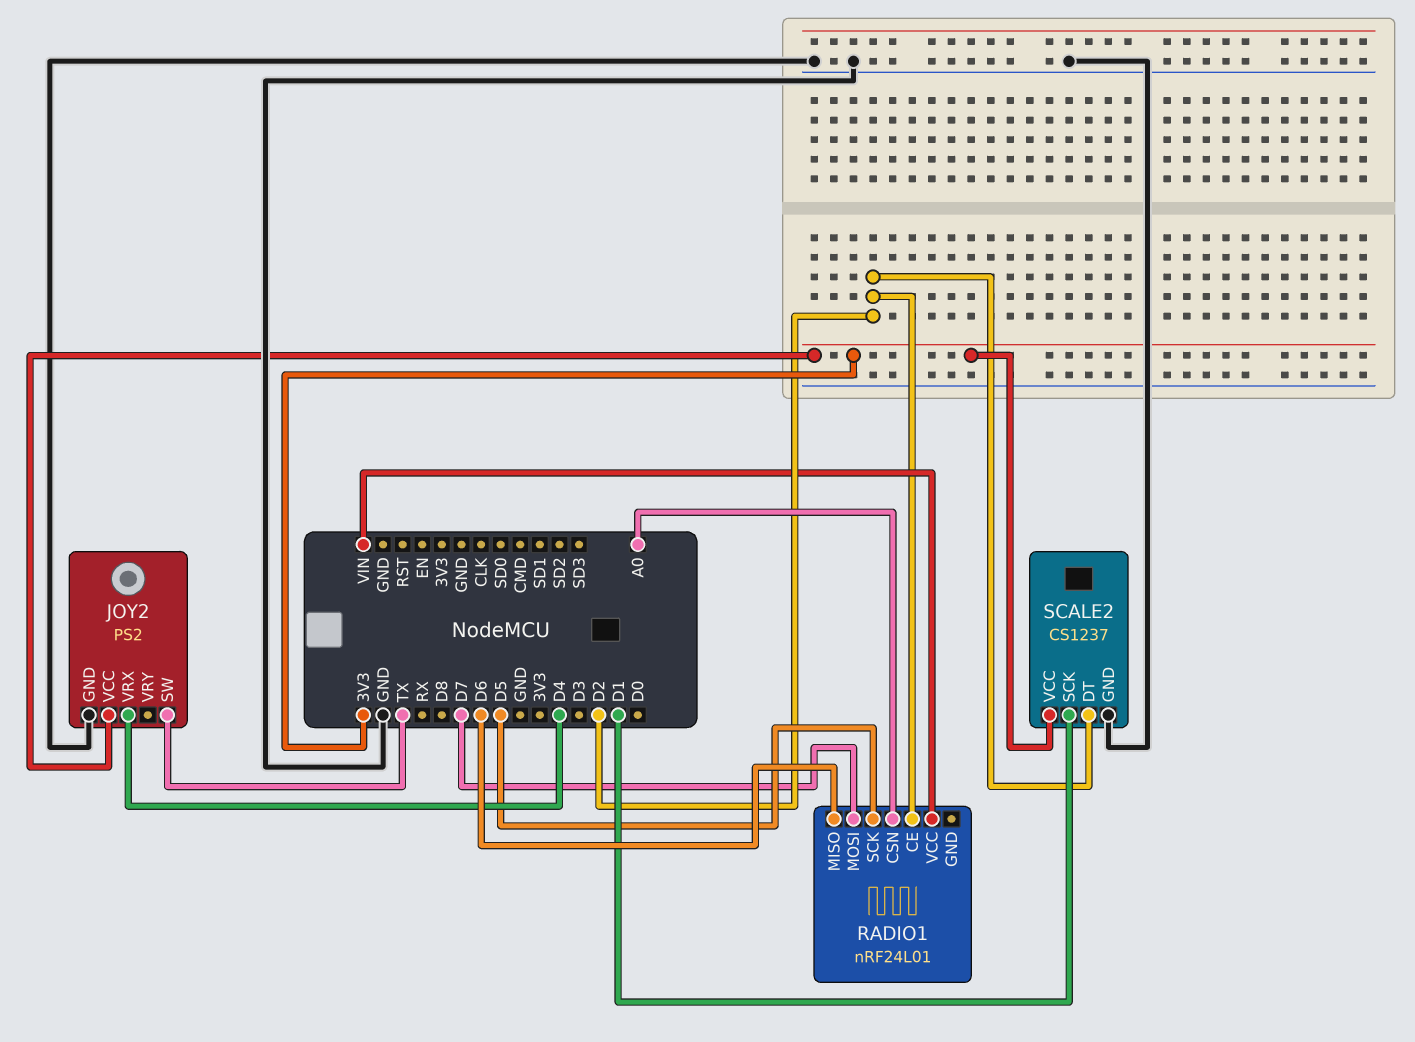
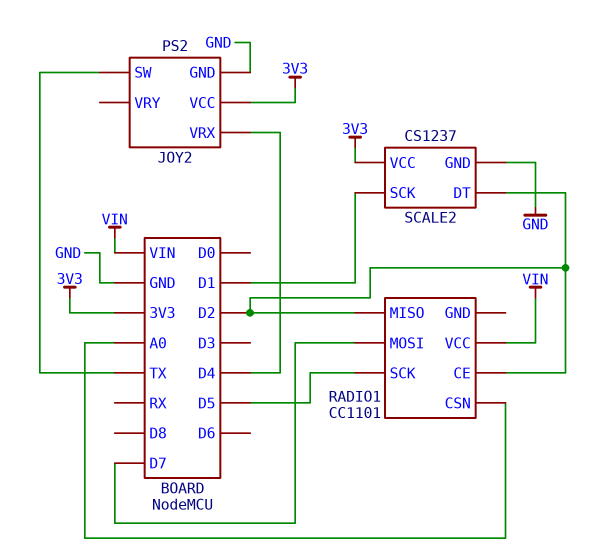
RADIO1: nRF24L01 -> CC1101
RADIO1 pin MISO: D6 -> D2

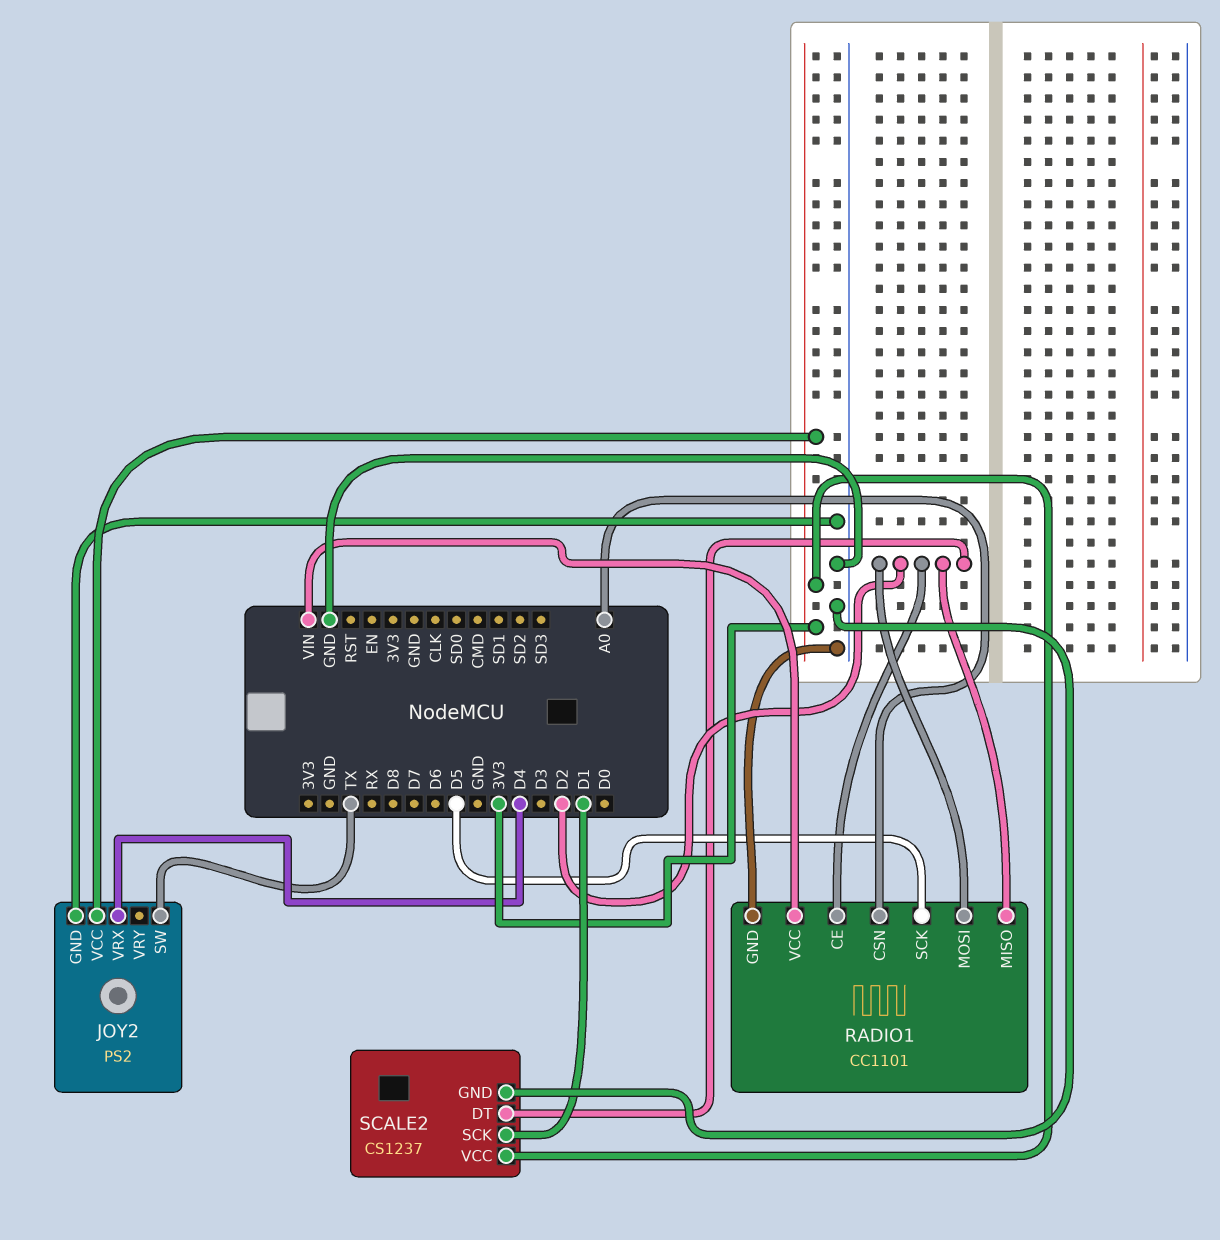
RADIO1 pin GND: none -> GND
RADIO1 pin MOSI: D7 -> D2

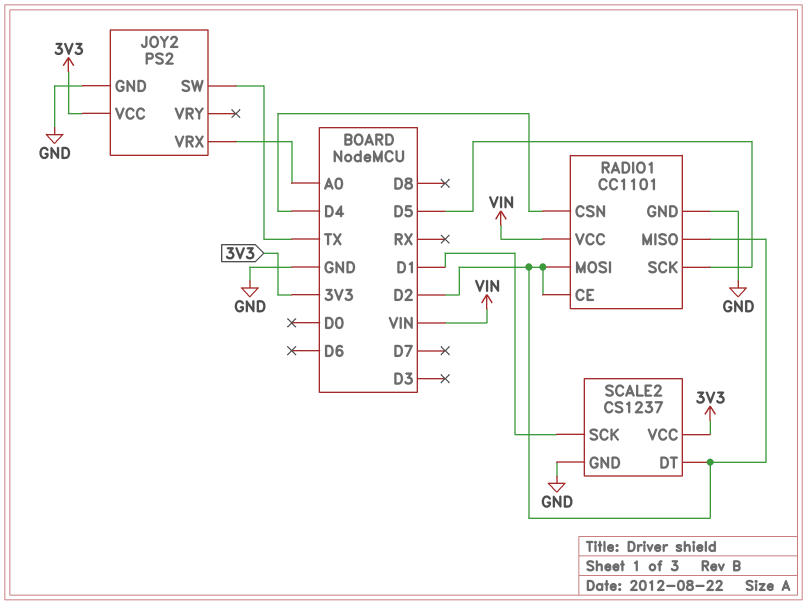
JOY2 pin VRX: D4 -> A0
RADIO1 pin CSN: A0 -> D4

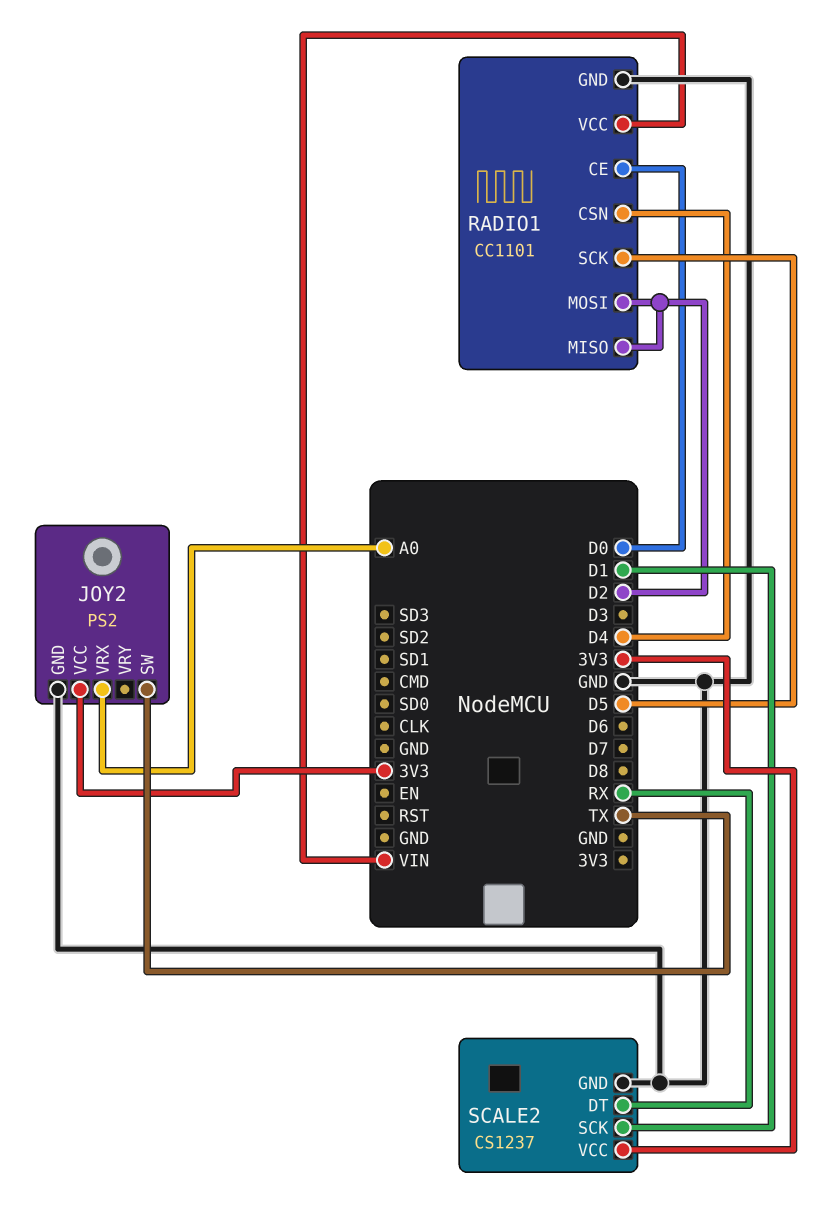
RADIO1 pin CE: D2 -> D0
SCALE2 pin DT: D2 -> RX

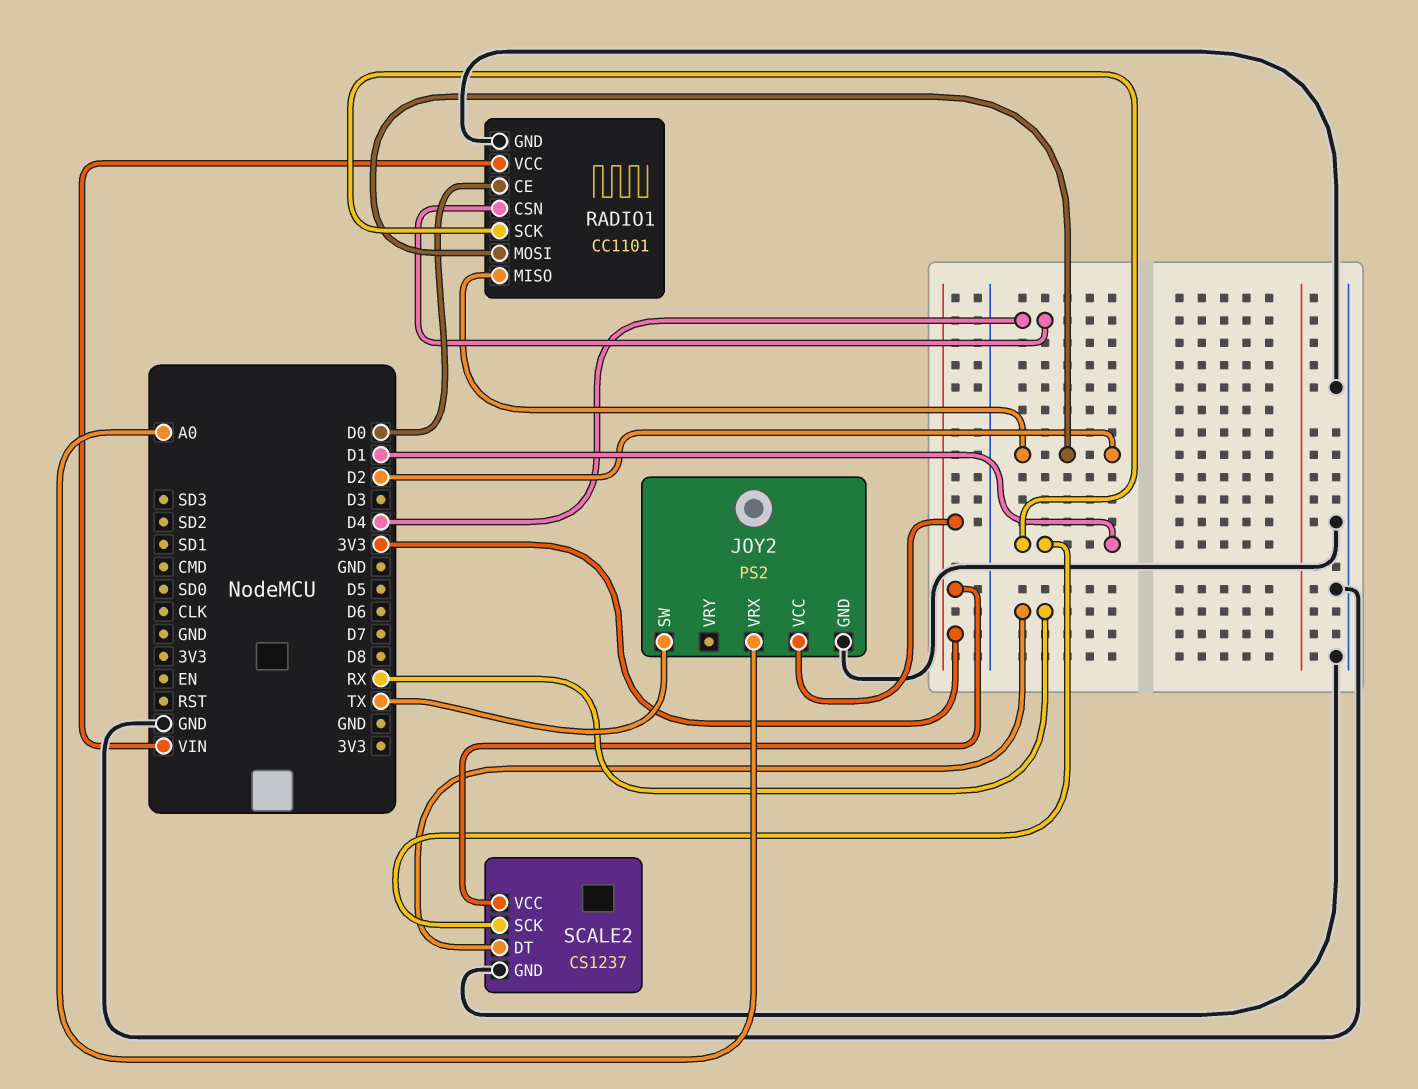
RADIO1 pin SCK: D5 -> D1

